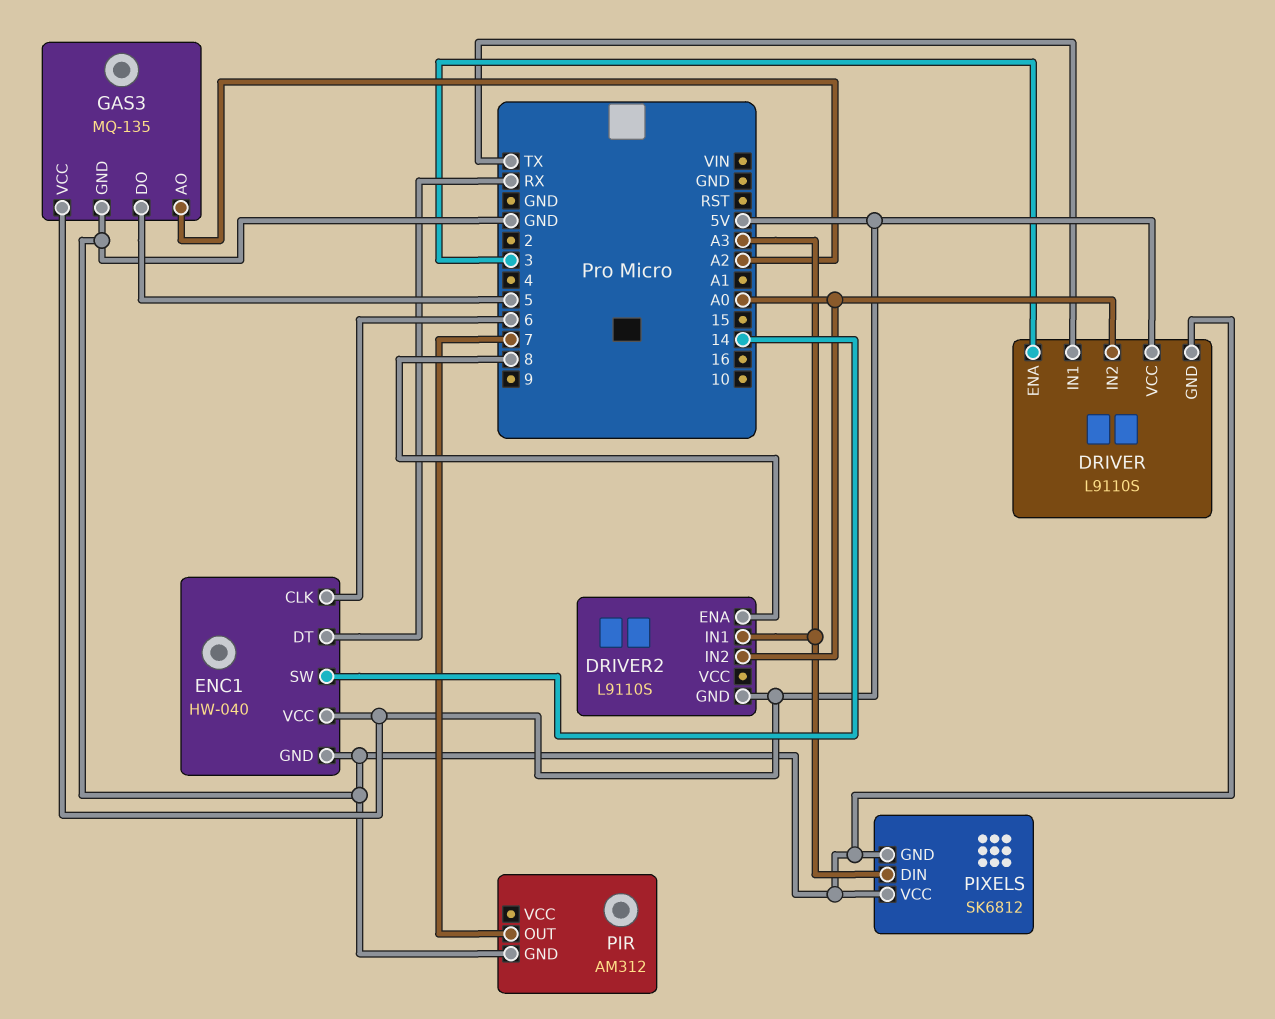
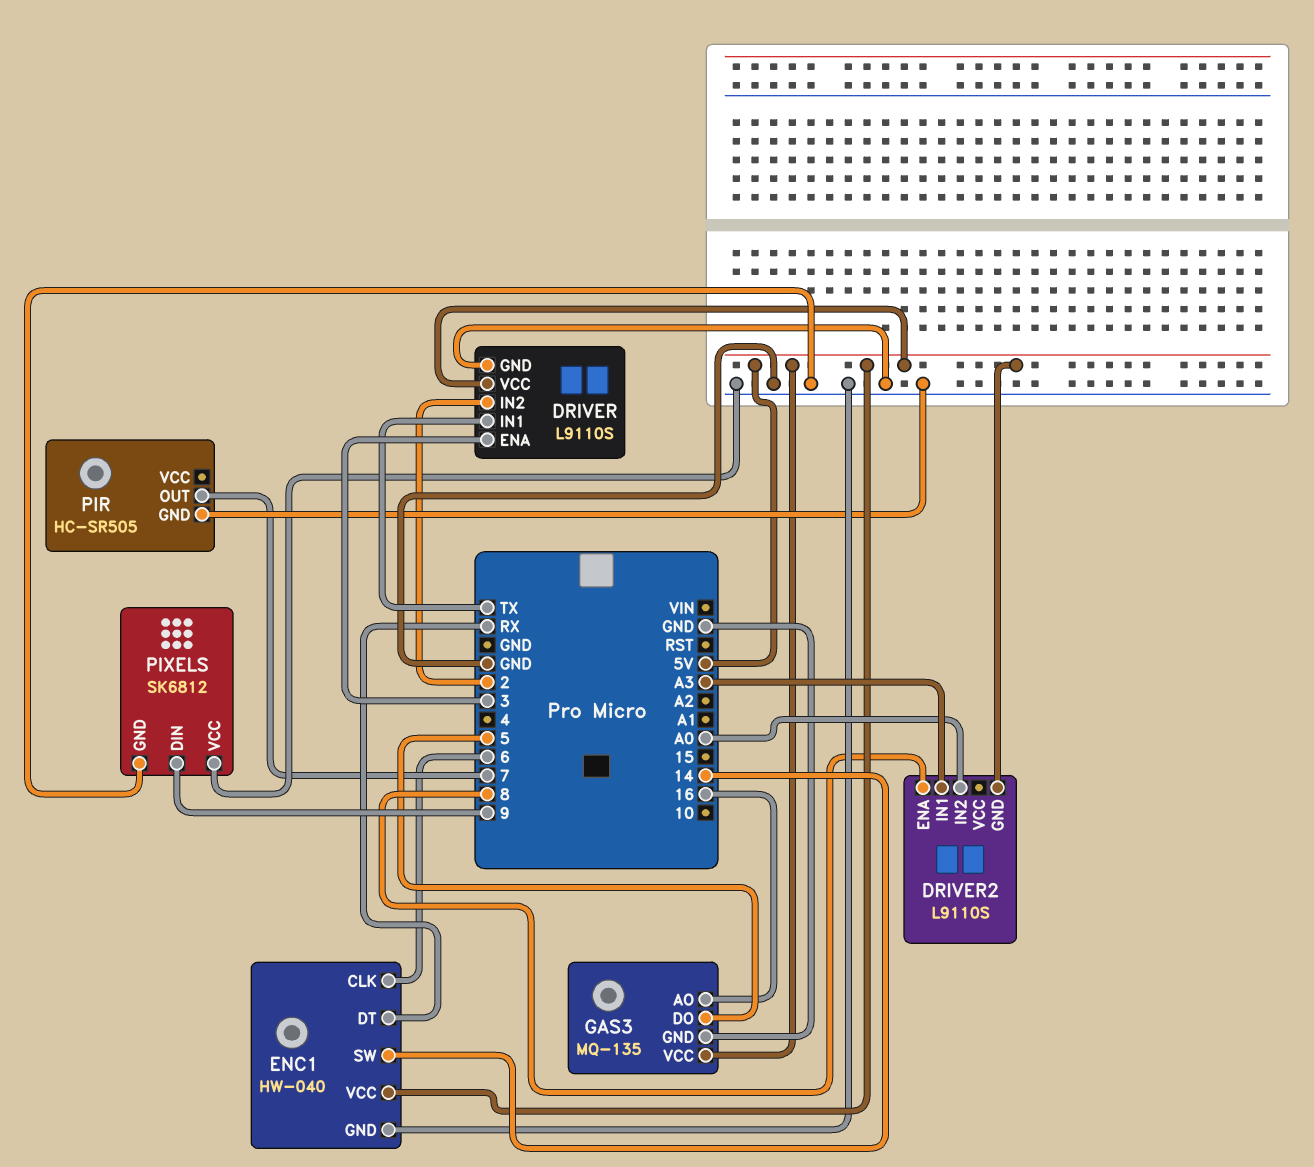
DRIVER pin IN2: A0 -> 2
GAS3 pin AO: A2 -> 16
PIR: AM312 -> HC-SR505
PIXELS pin DIN: A3 -> 9

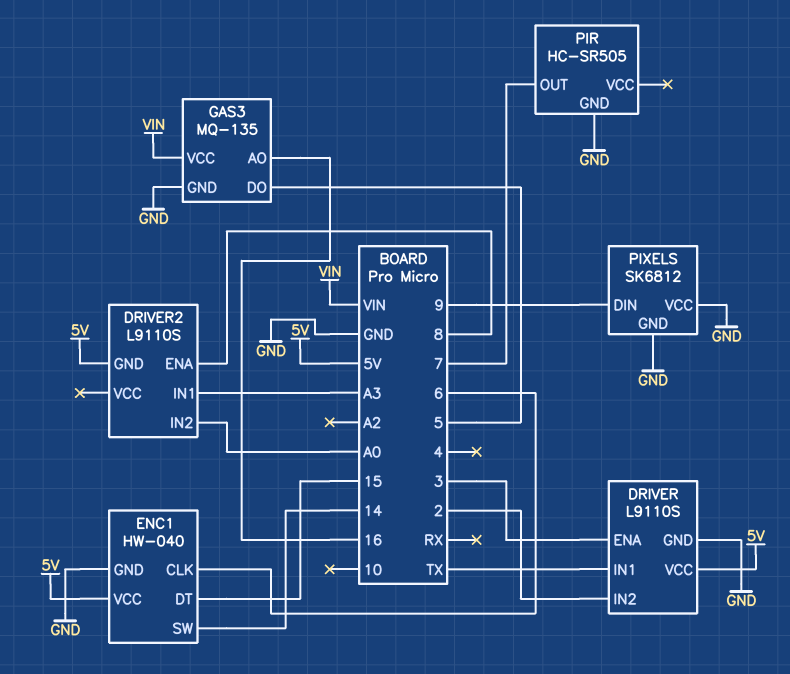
ENC1 pin DT: RX -> 15
GAS3 pin VCC: 5V -> VIN

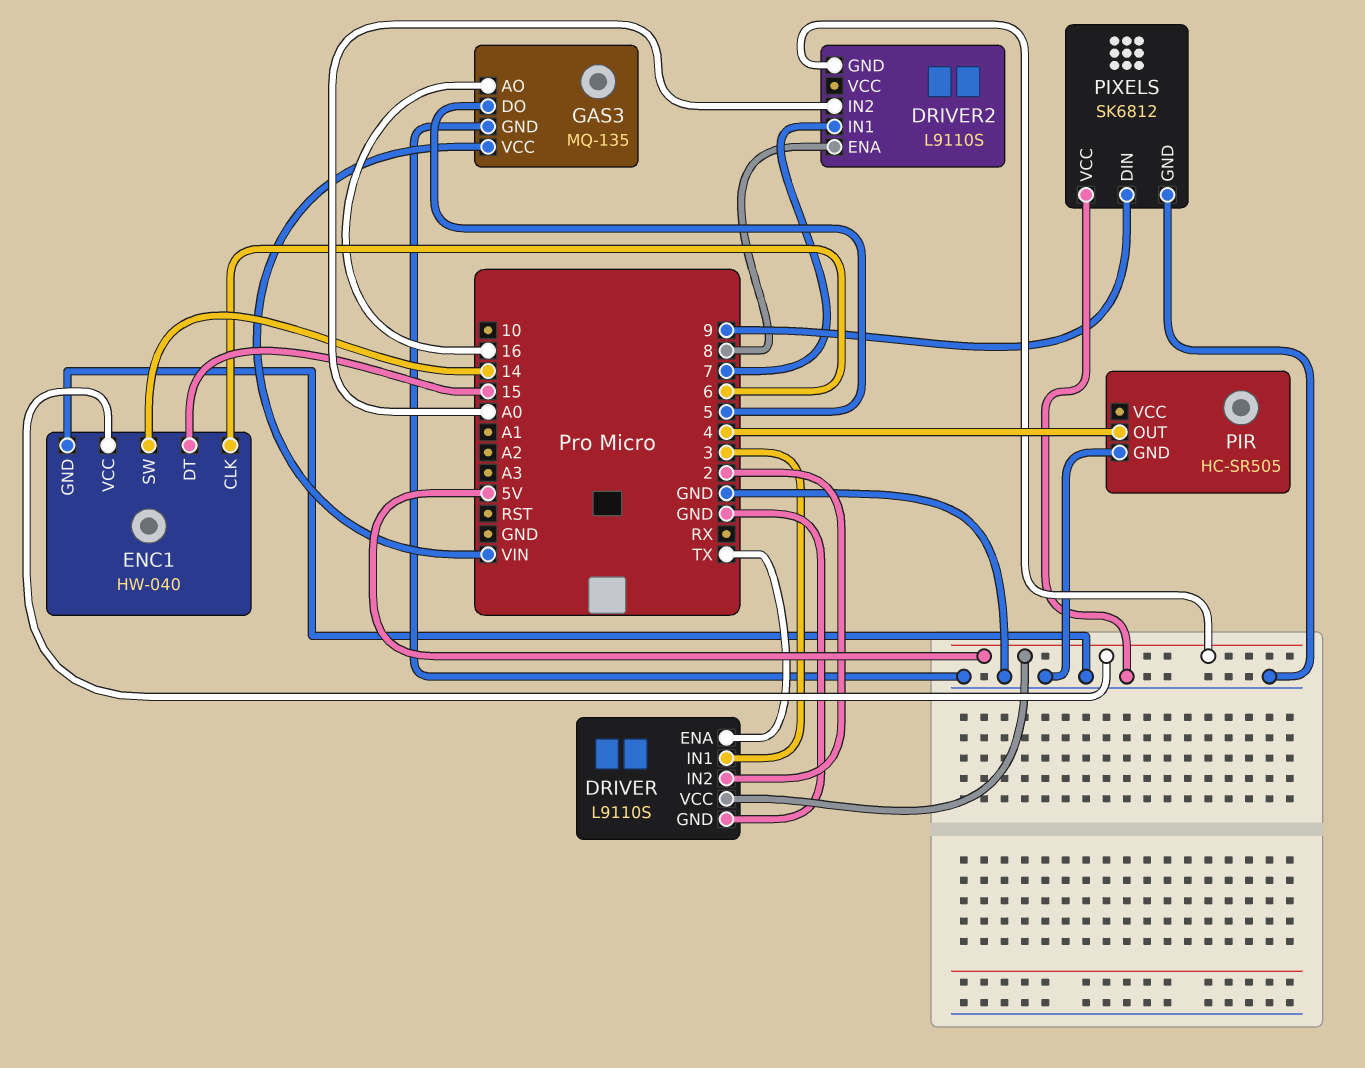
DRIVER pin ENA: 3 -> TX
DRIVER pin IN1: TX -> 3
DRIVER2 pin IN1: A3 -> 7
PIR pin OUT: 7 -> 4

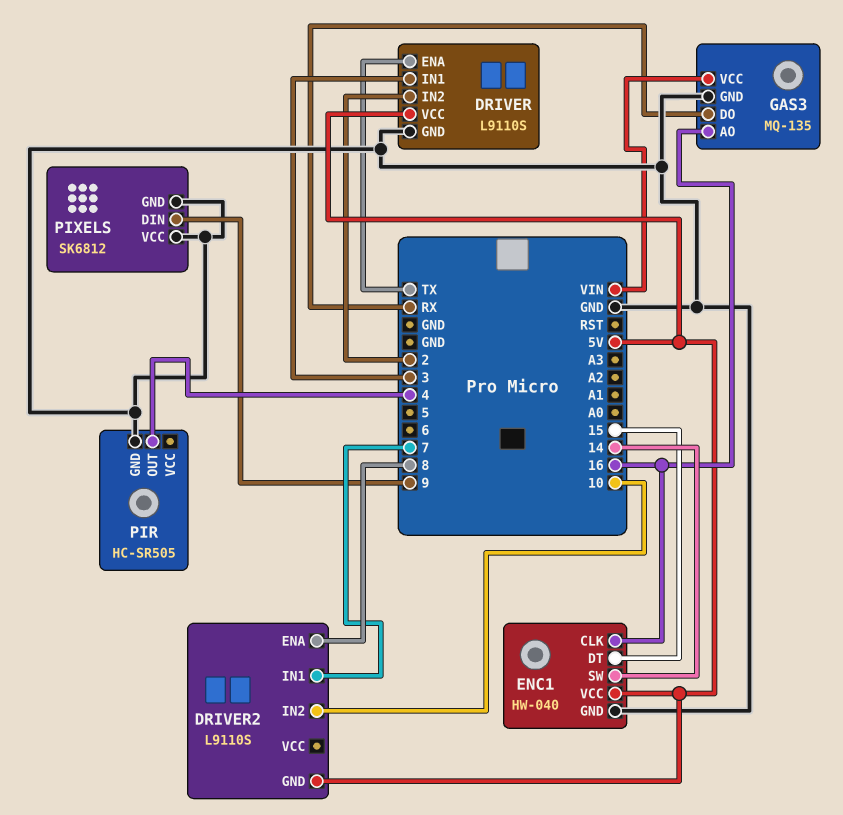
DRIVER2 pin IN2: A0 -> 10
ENC1 pin CLK: 6 -> 16
GAS3 pin DO: 5 -> RX

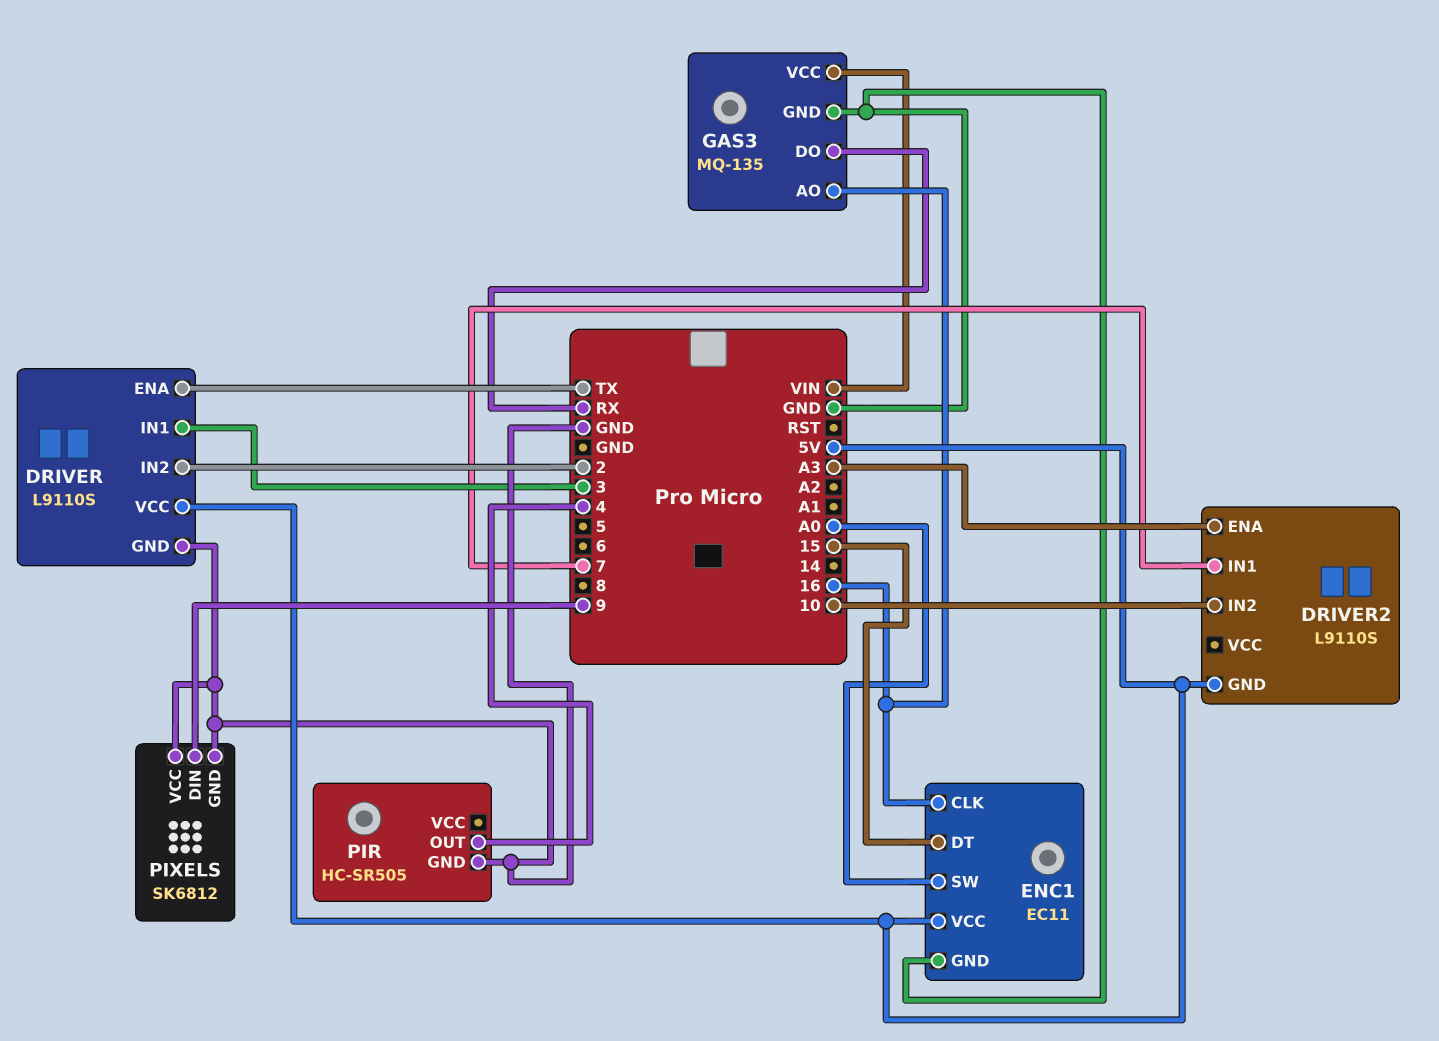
DRIVER2 pin ENA: 8 -> A3
ENC1: HW-040 -> EC11
ENC1 pin SW: 14 -> A0

